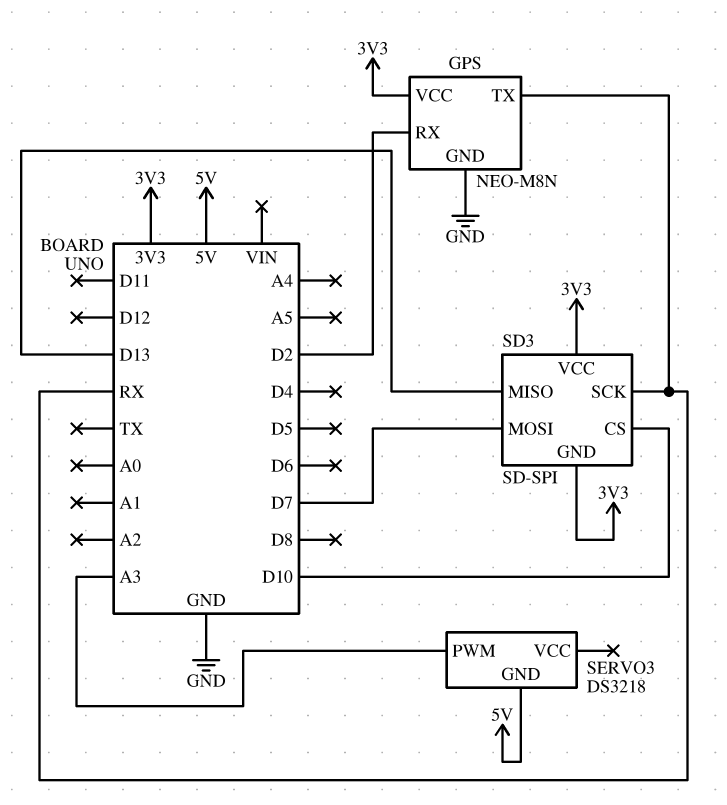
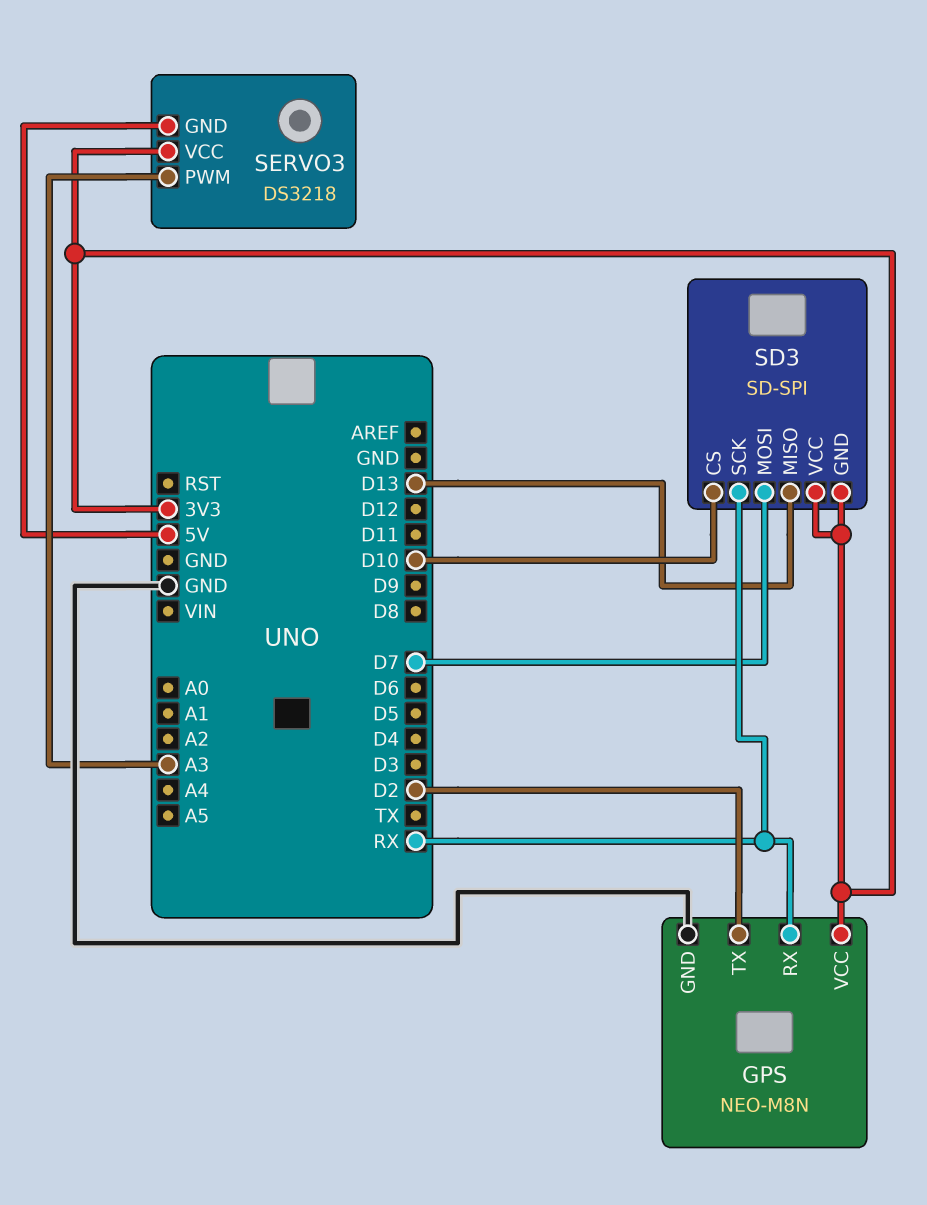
GPS pin RX: D2 -> RX
GPS pin TX: RX -> D2
SERVO3 pin VCC: none -> 3V3

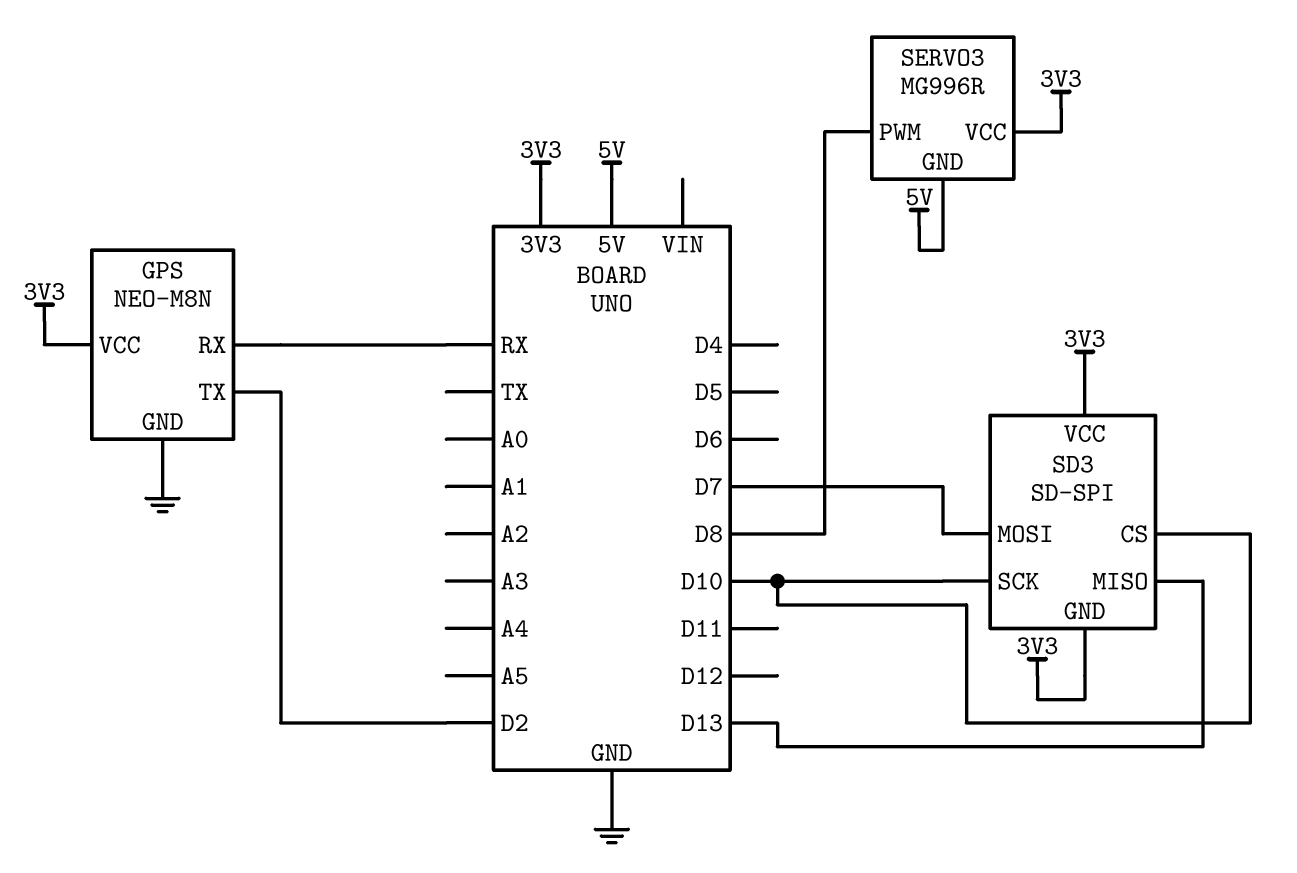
SD3 pin SCK: RX -> D10
SERVO3: DS3218 -> MG996R
SERVO3 pin PWM: A3 -> D8

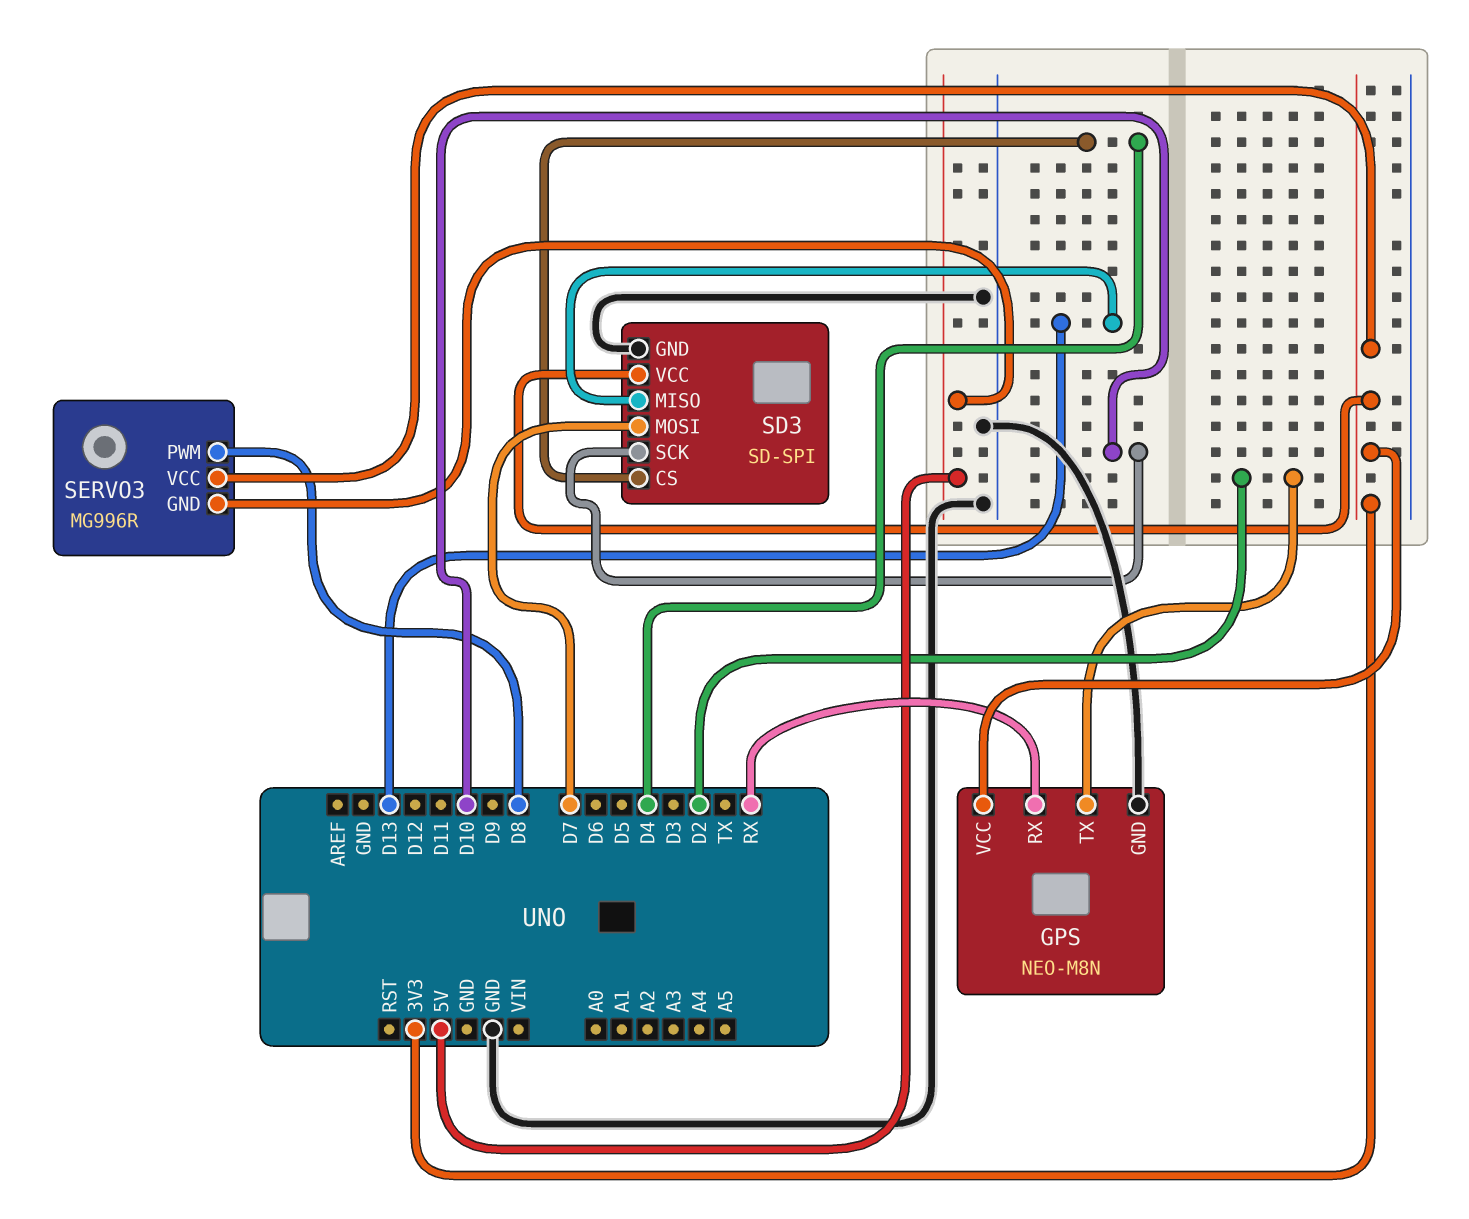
SD3 pin CS: D10 -> D4
SD3 pin GND: 3V3 -> GND

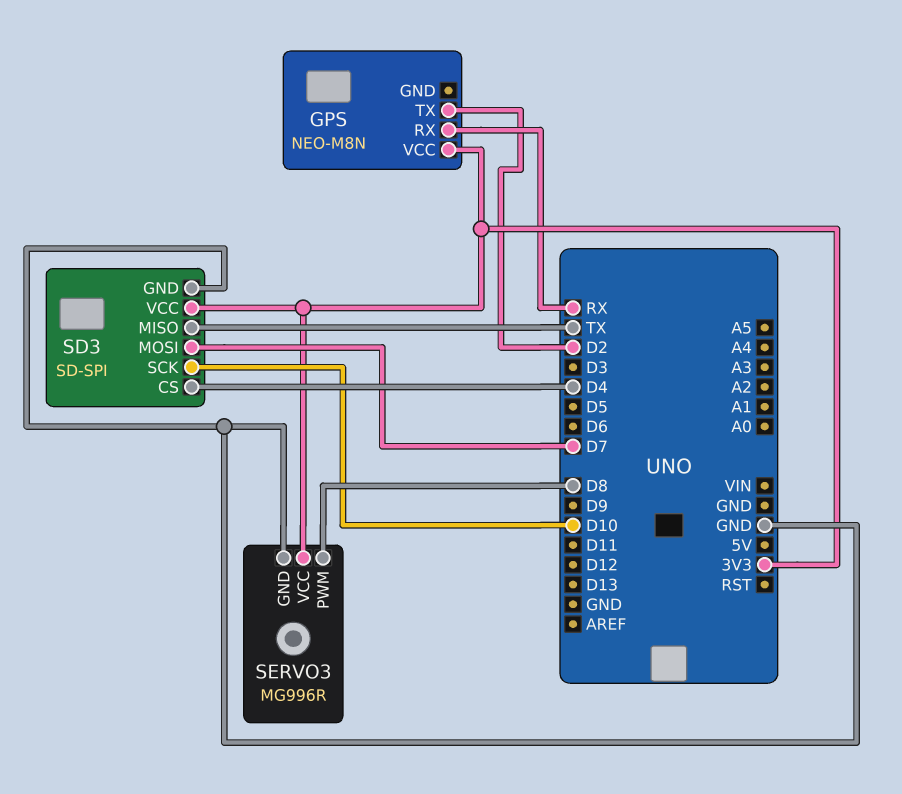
GPS pin GND: GND -> none
SD3 pin MISO: D13 -> TX
SERVO3 pin GND: 5V -> GND

